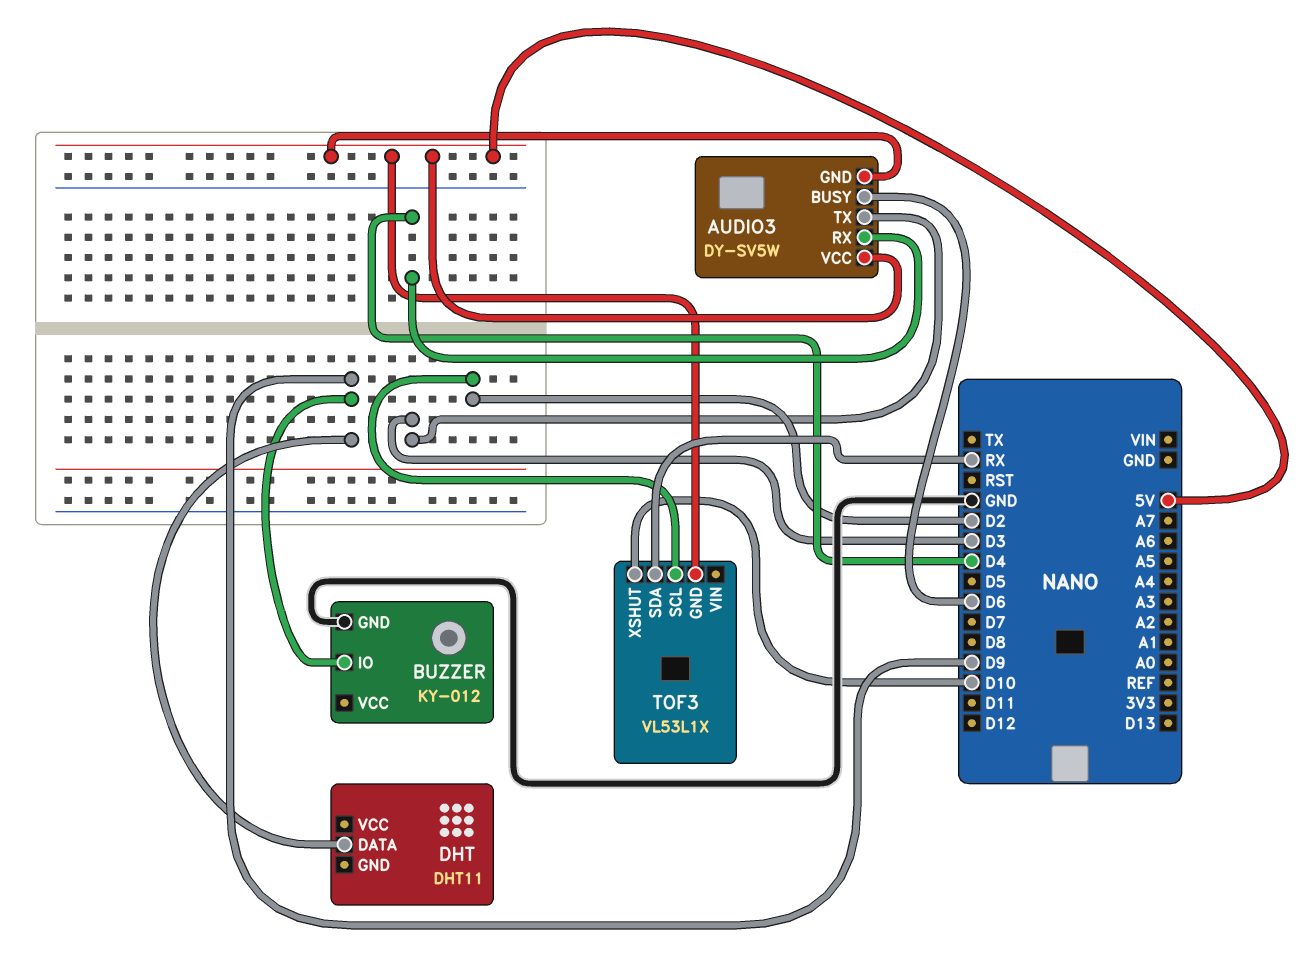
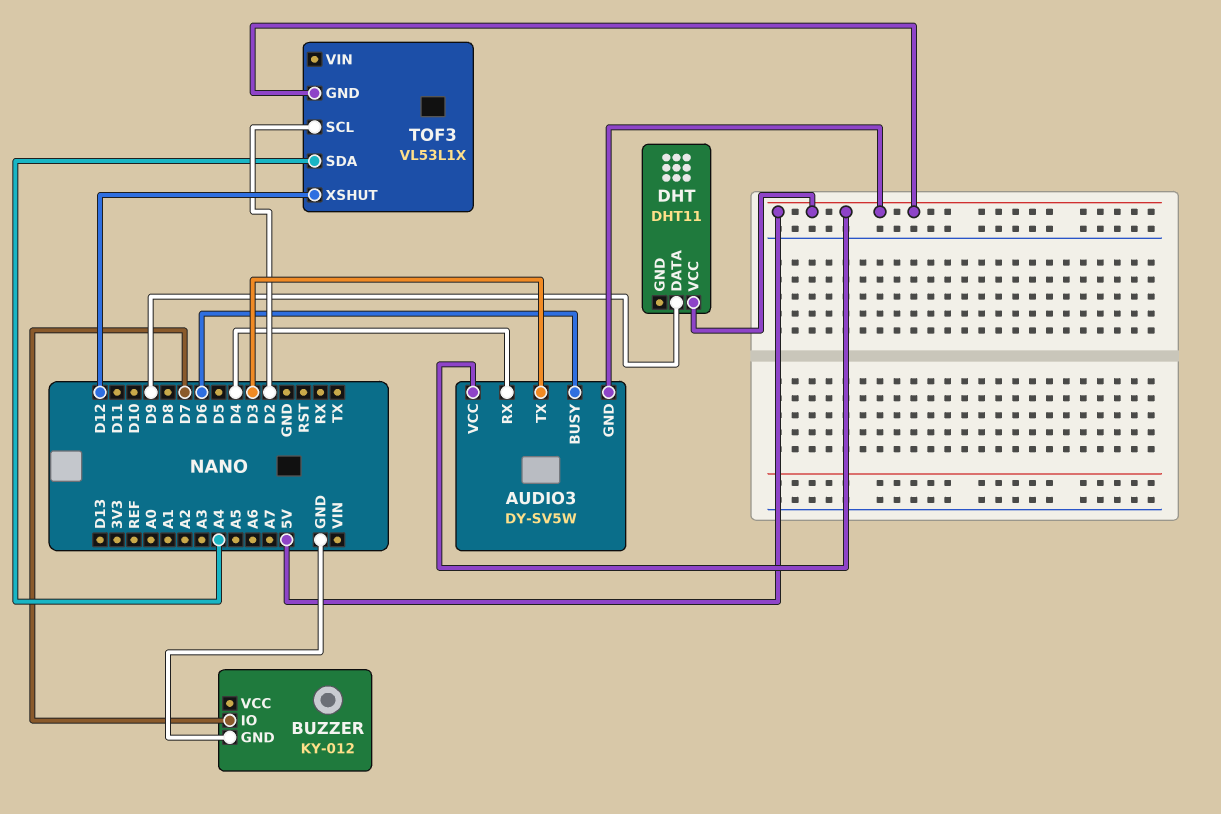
BUZZER pin IO: D9 -> D7
DHT pin VCC: none -> 5V
TOF3 pin SDA: RX -> A4
TOF3 pin XSHUT: D10 -> D12

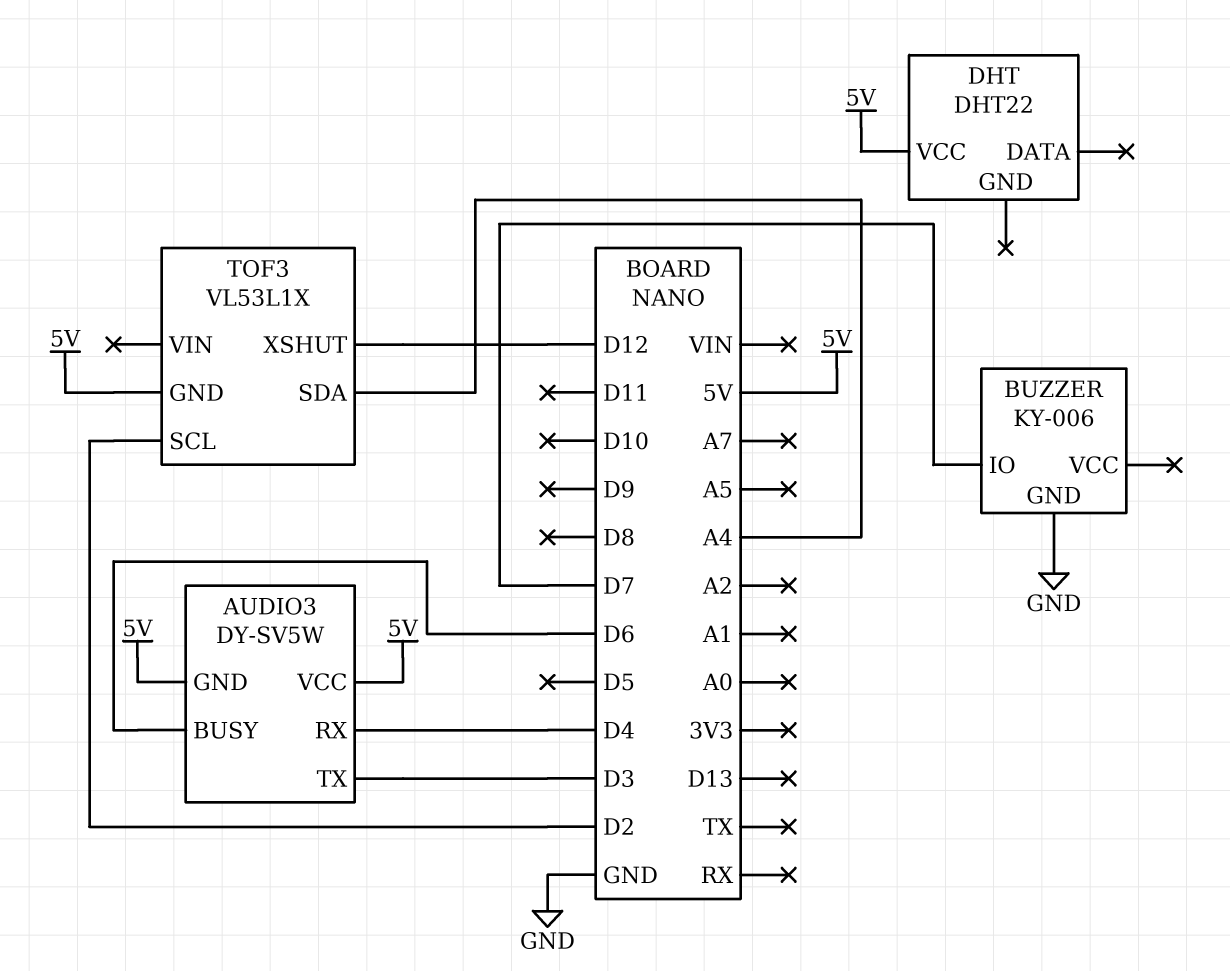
BUZZER: KY-012 -> KY-006
DHT: DHT11 -> DHT22
DHT pin DATA: D9 -> none

